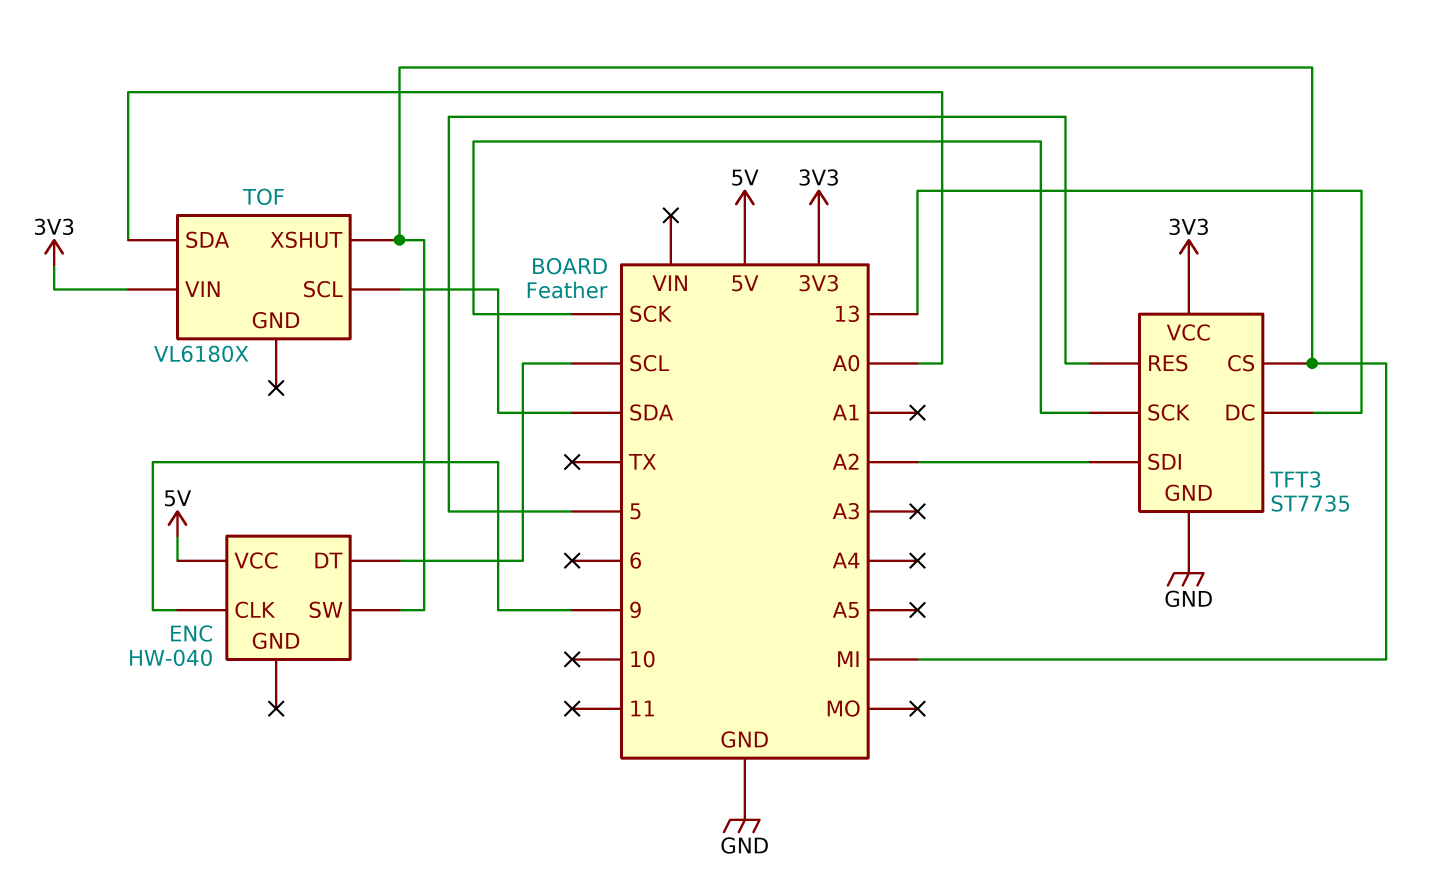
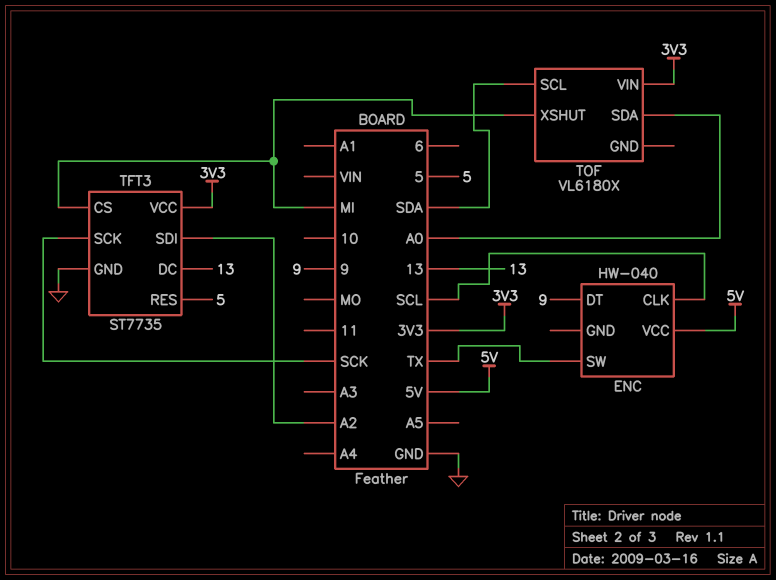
ENC pin CLK: 9 -> SCL
ENC pin DT: SCL -> 9
ENC pin SW: MI -> TX

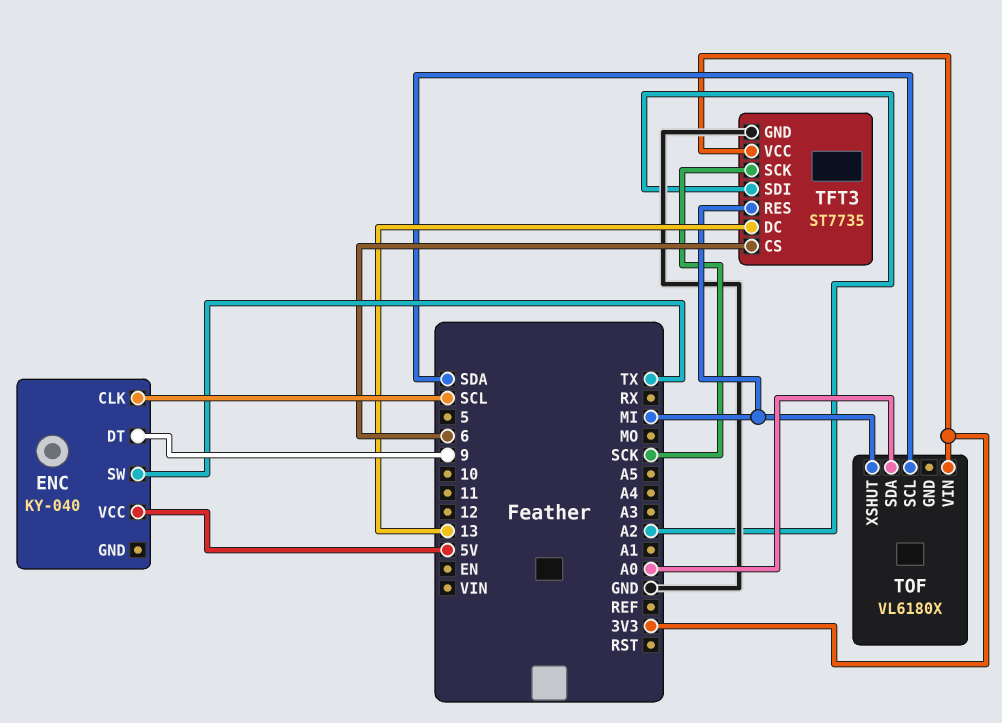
ENC: HW-040 -> KY-040
TFT3 pin CS: MI -> 6
TFT3 pin RES: 5 -> MI

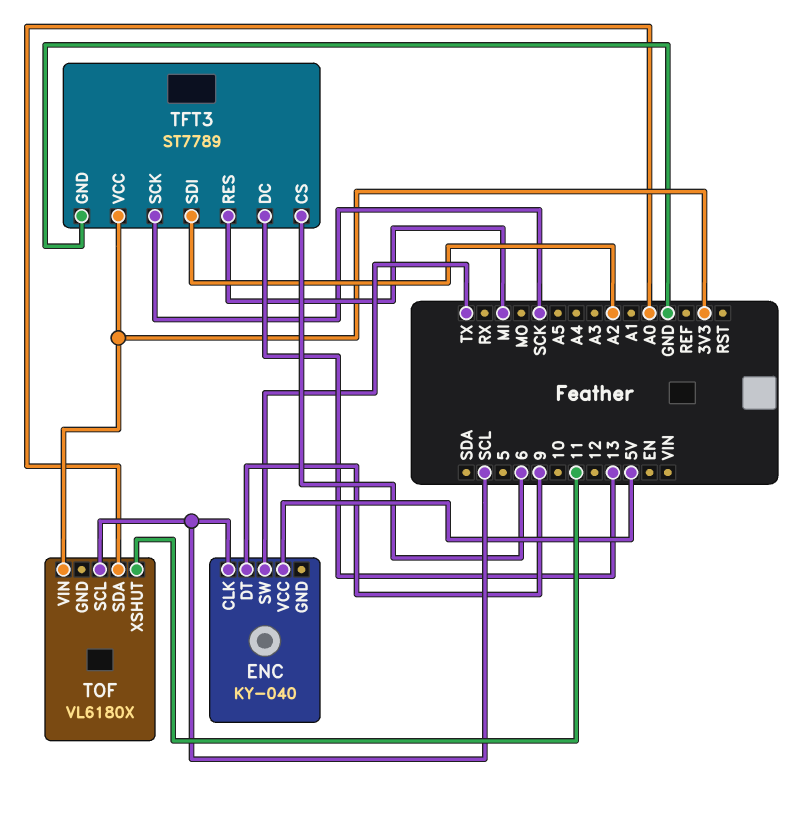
TFT3: ST7735 -> ST7789
TOF pin SCL: SDA -> SCL
TOF pin XSHUT: MI -> 11

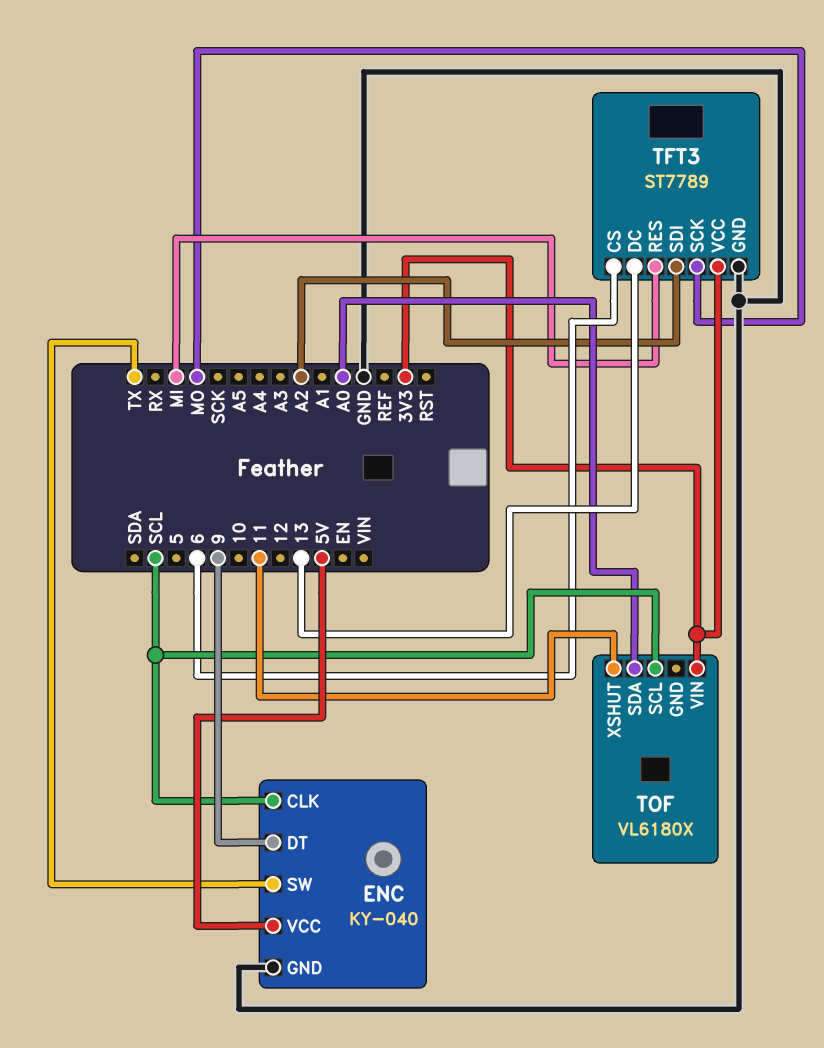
ENC pin GND: none -> GND
TFT3 pin SCK: SCK -> MO

